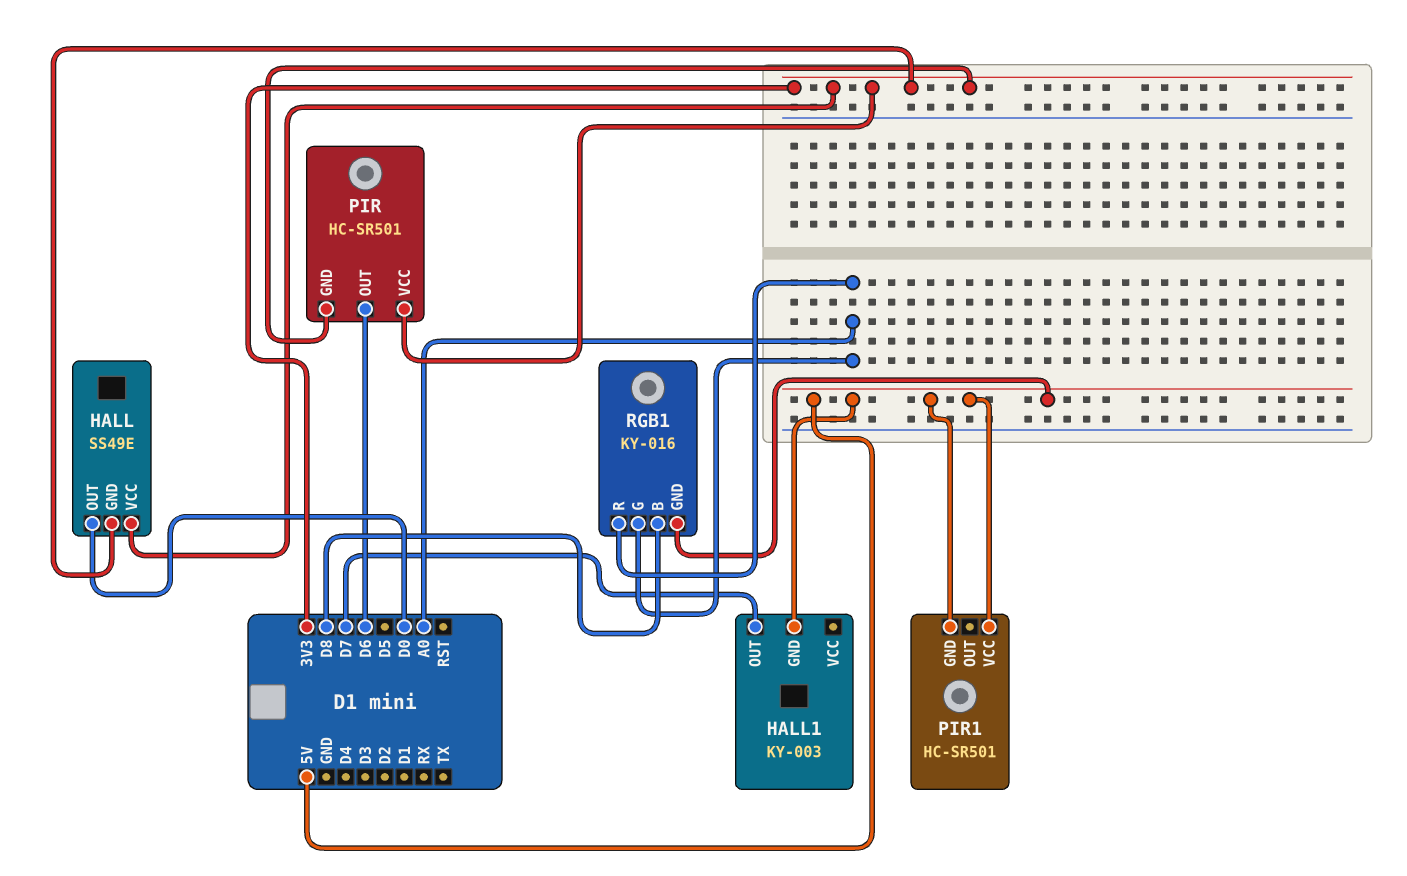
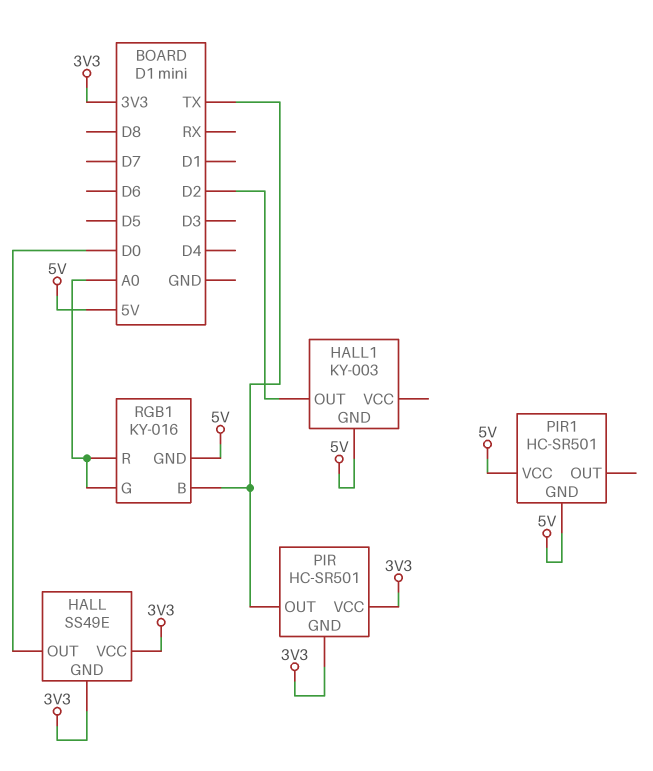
HALL1 pin OUT: D7 -> D2
PIR pin OUT: D6 -> TX
RGB1 pin B: D8 -> TX

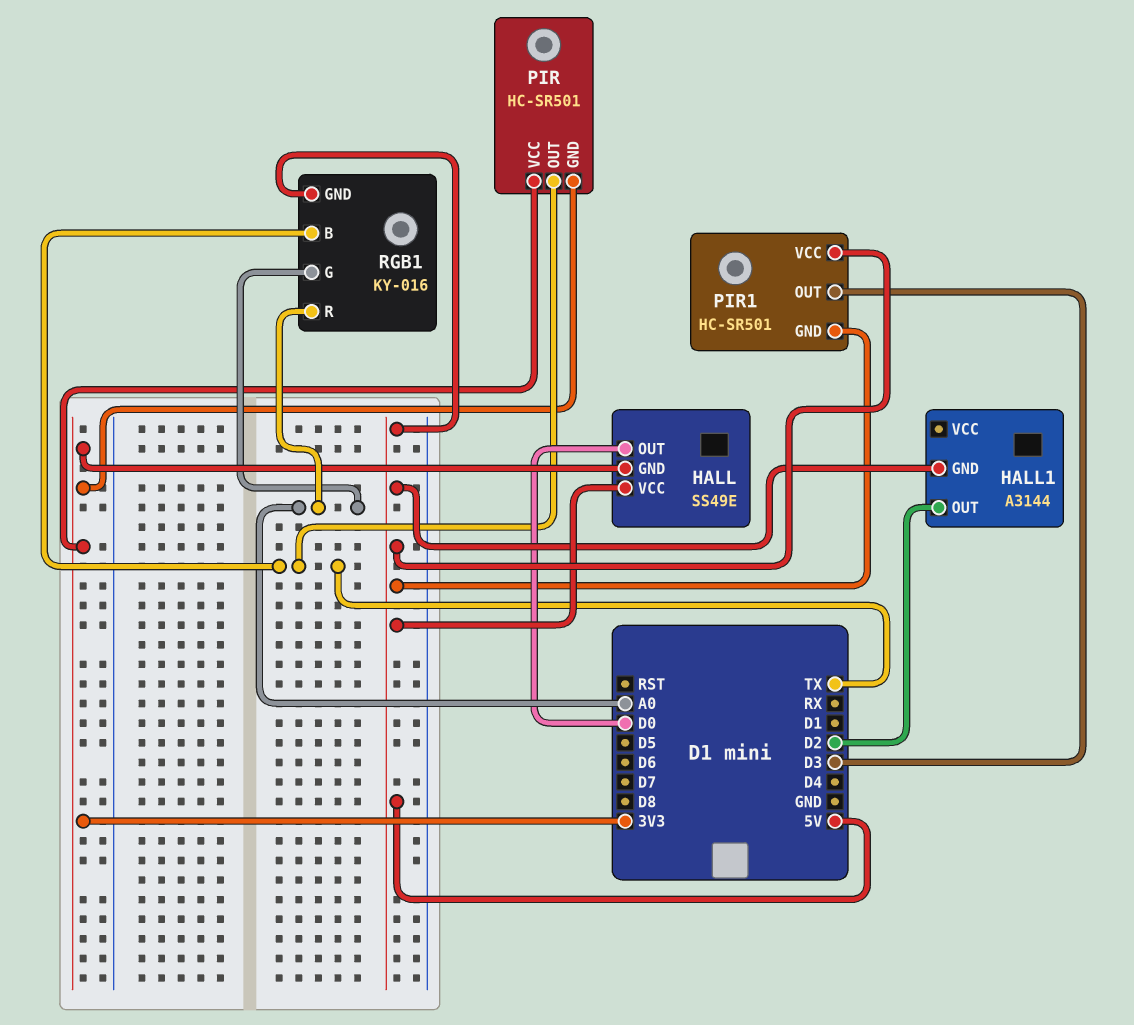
HALL pin VCC: 3V3 -> 5V
HALL1: KY-003 -> A3144
PIR1 pin OUT: none -> D3

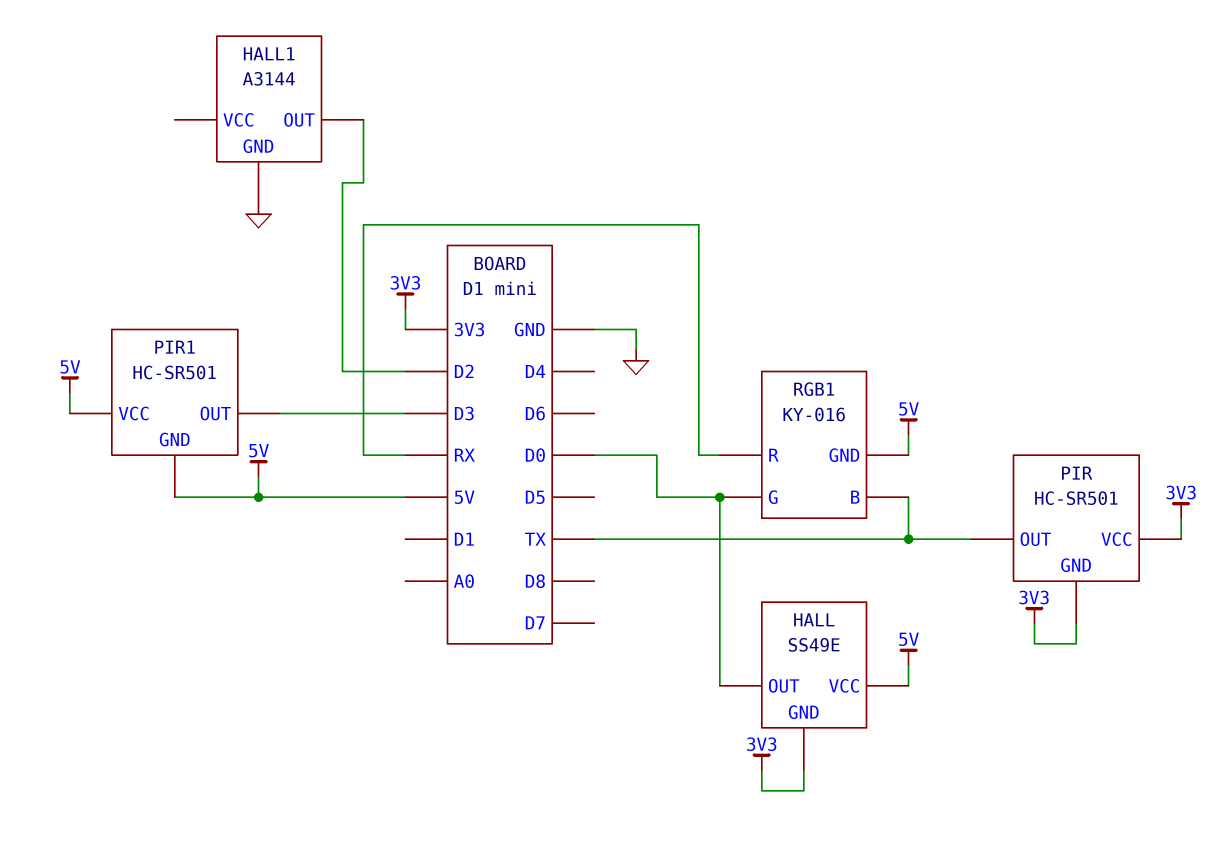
HALL1 pin GND: 5V -> GND
RGB1 pin G: A0 -> D0
RGB1 pin R: A0 -> RX

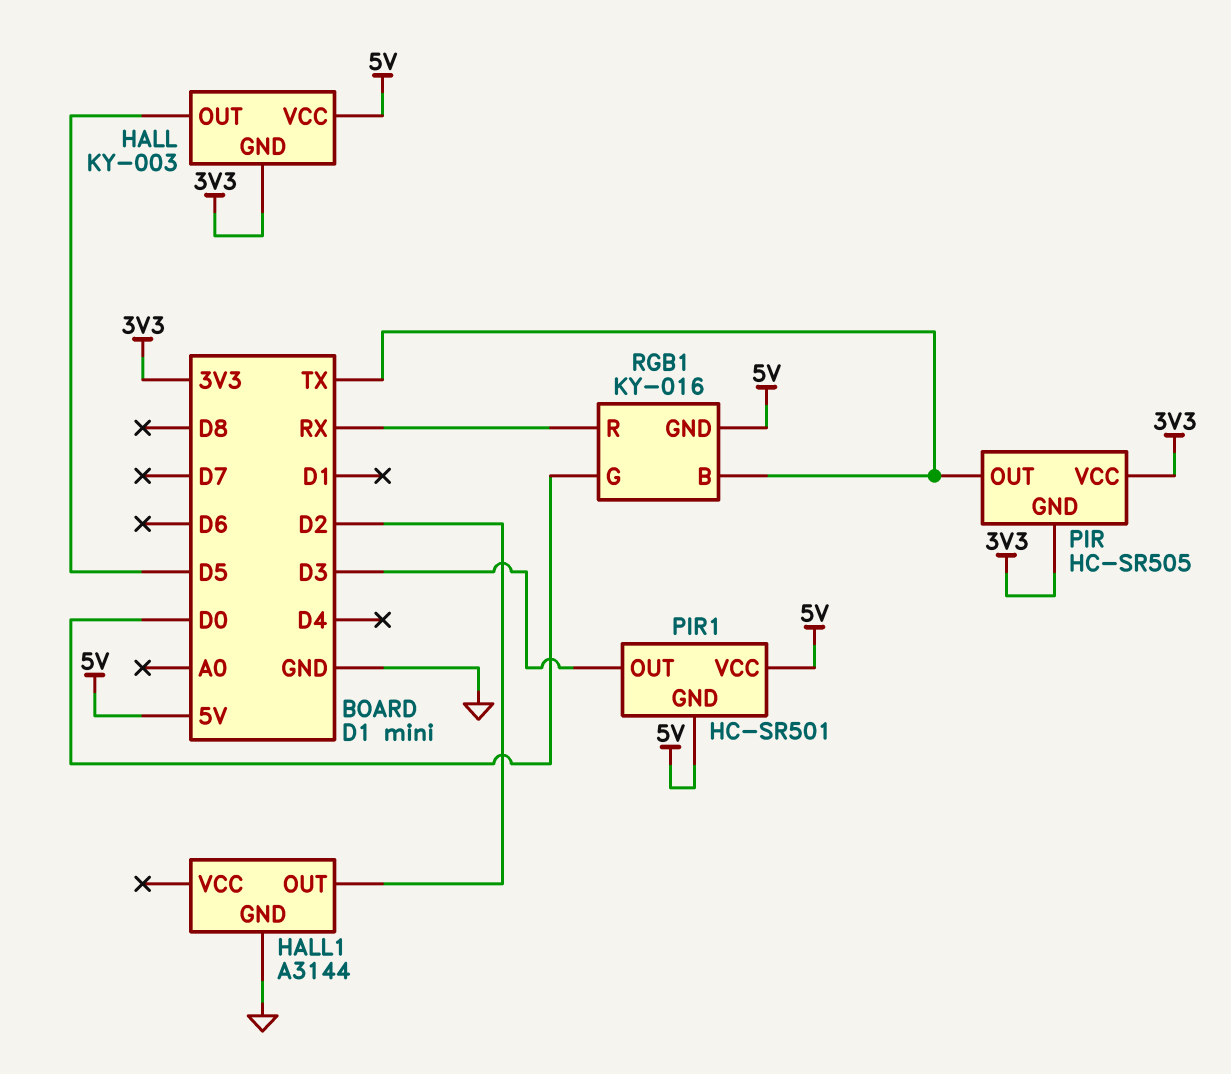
HALL: SS49E -> KY-003
HALL pin OUT: D0 -> D5
PIR: HC-SR501 -> HC-SR505

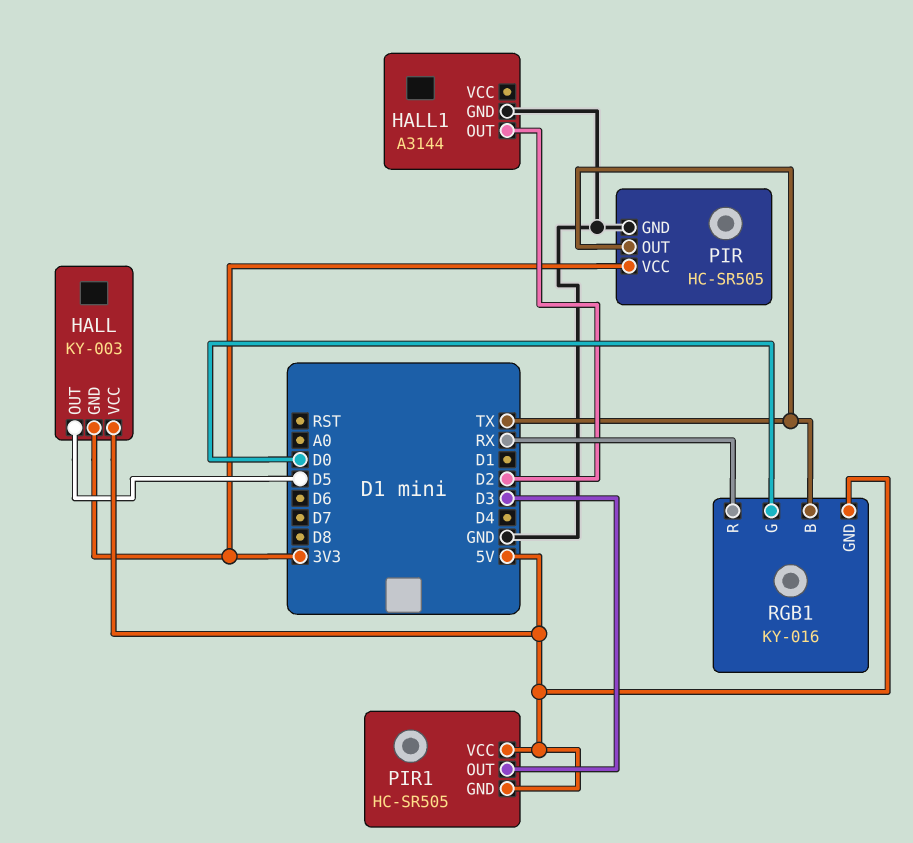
PIR pin GND: 3V3 -> GND
PIR1: HC-SR501 -> HC-SR505

